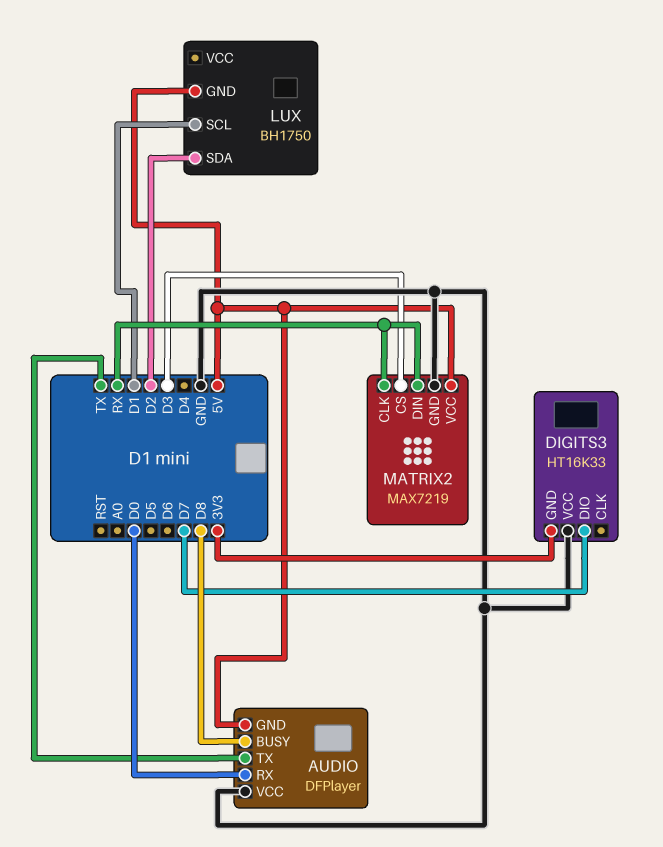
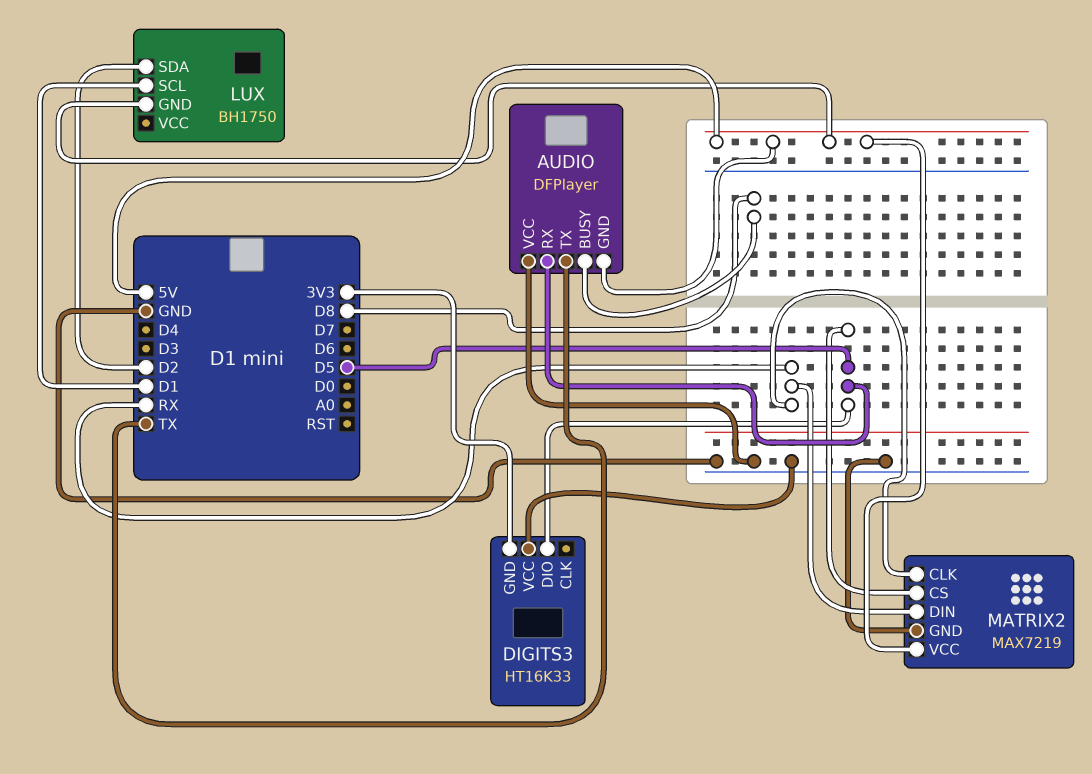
AUDIO pin RX: D0 -> D5
DIGITS3 pin DIO: D7 -> D5
MATRIX2 pin CS: D3 -> D5

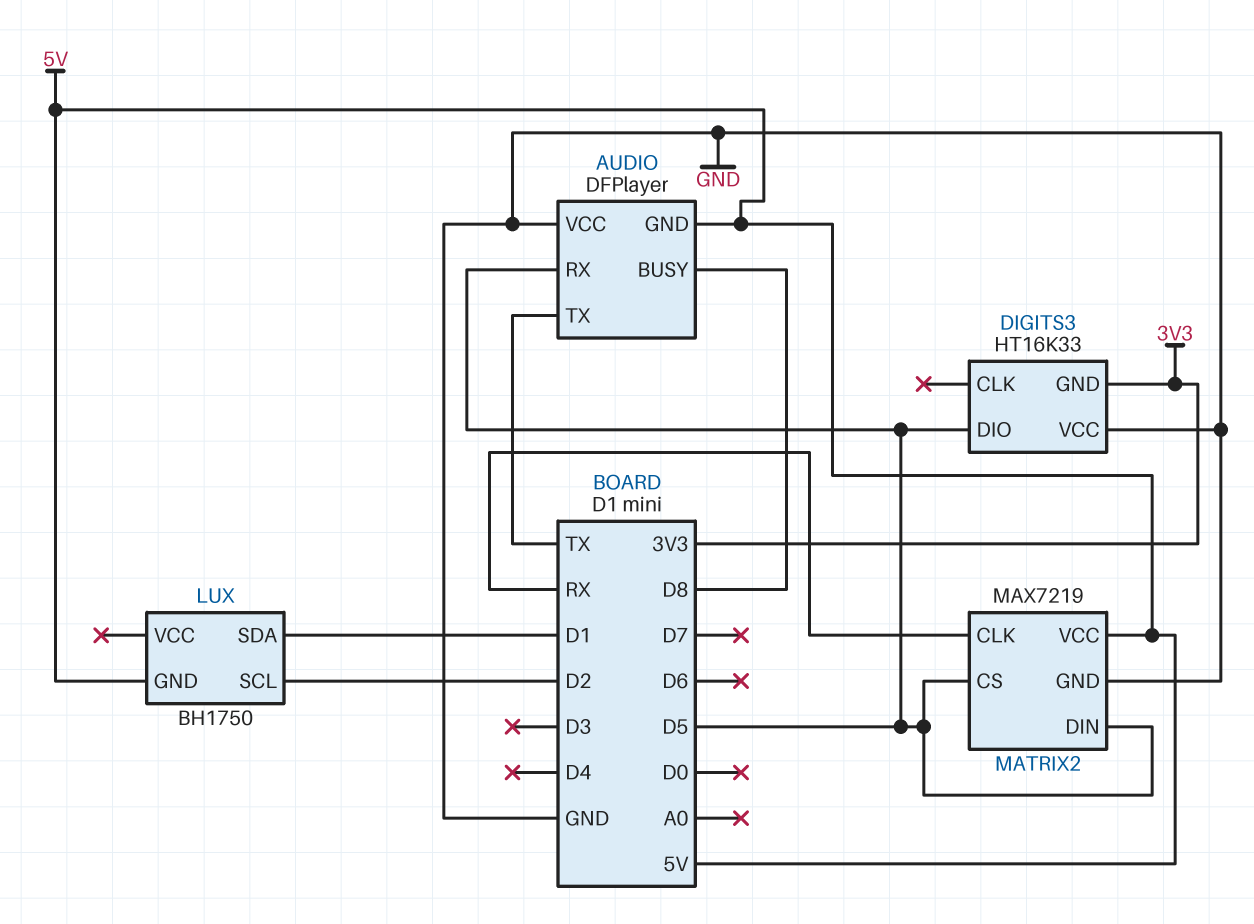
LUX pin SCL: D1 -> D2
LUX pin SDA: D2 -> D1
MATRIX2 pin DIN: RX -> D5

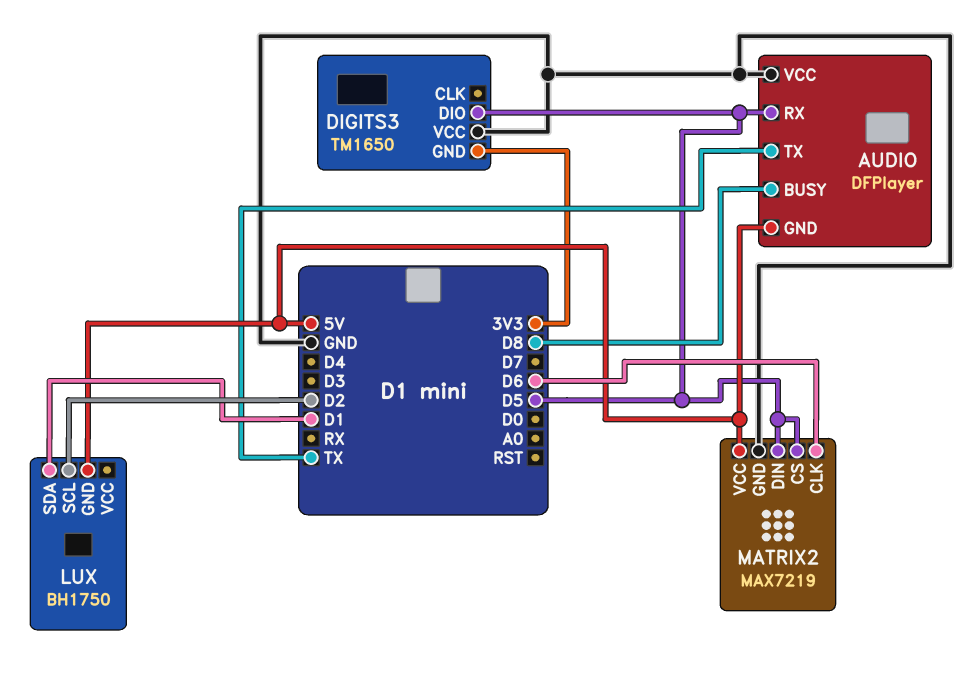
DIGITS3: HT16K33 -> TM1650
MATRIX2 pin CLK: RX -> D6

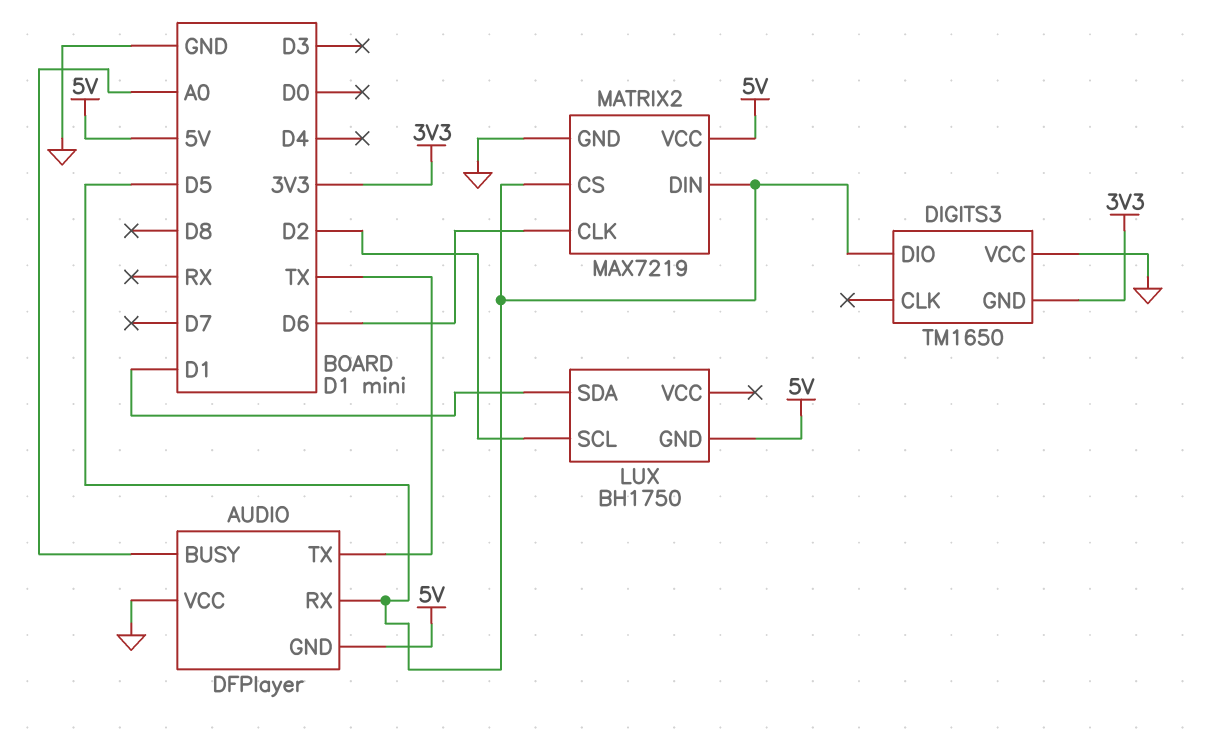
AUDIO pin BUSY: D8 -> A0

